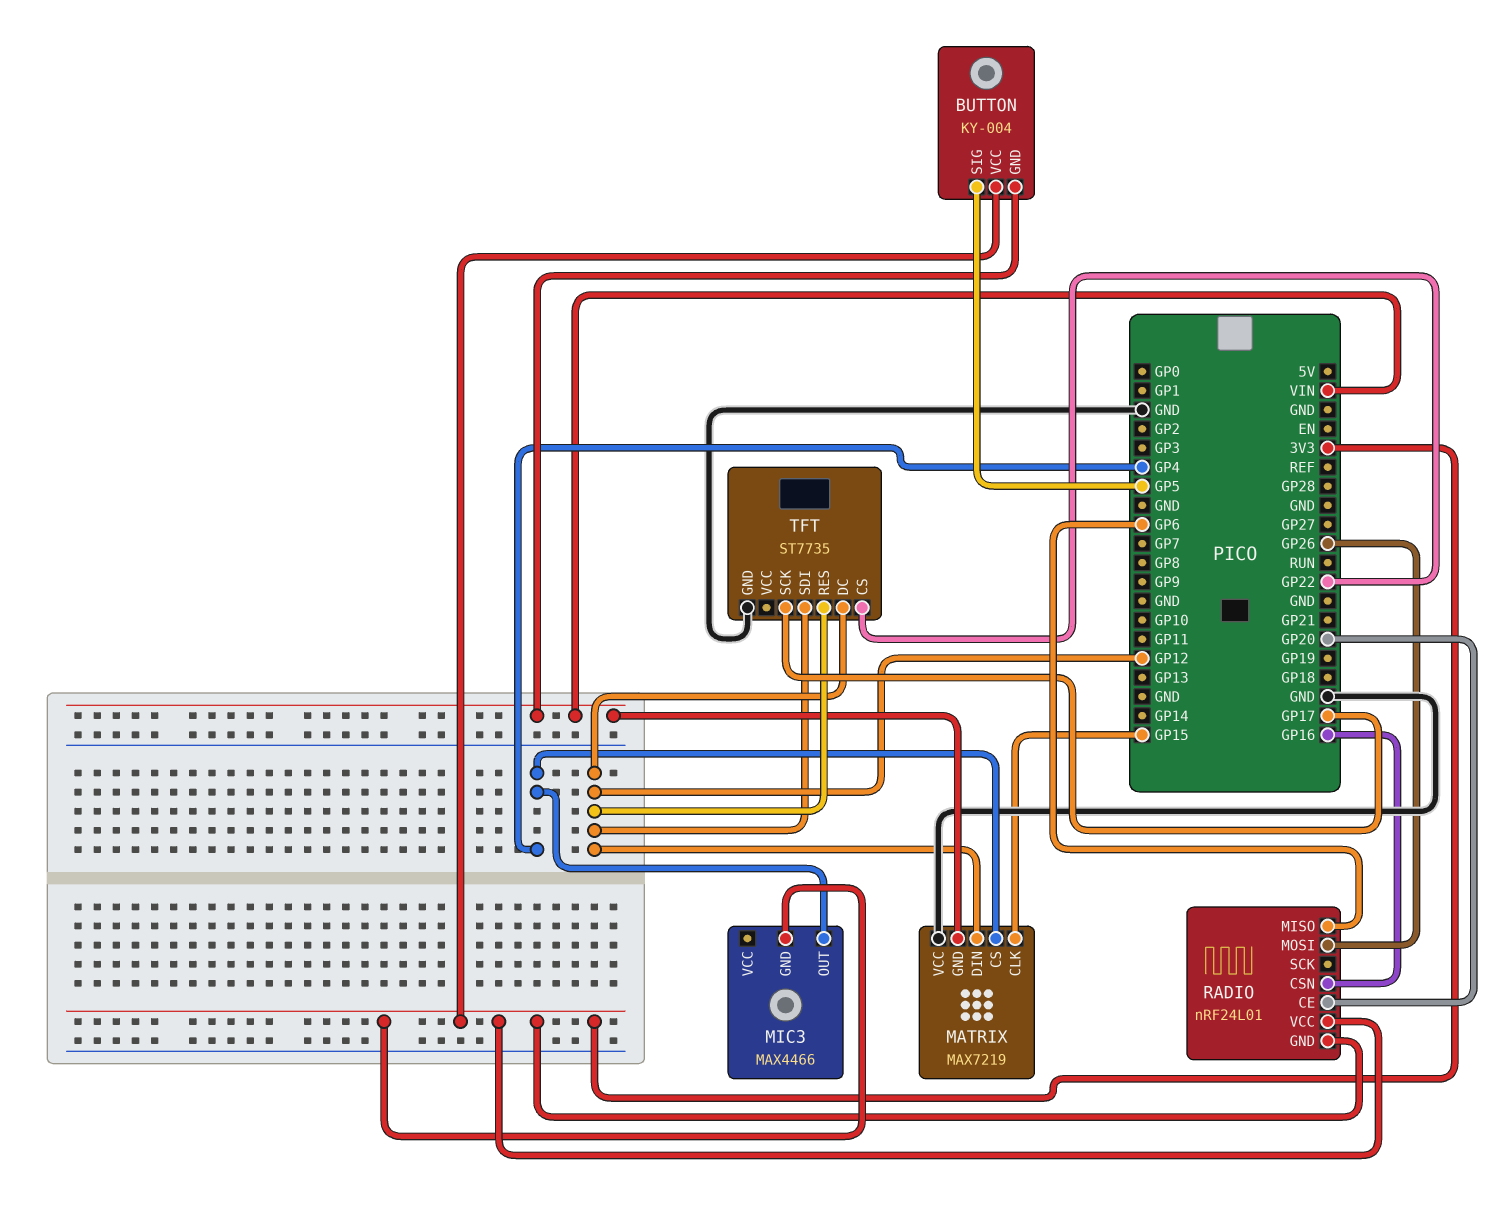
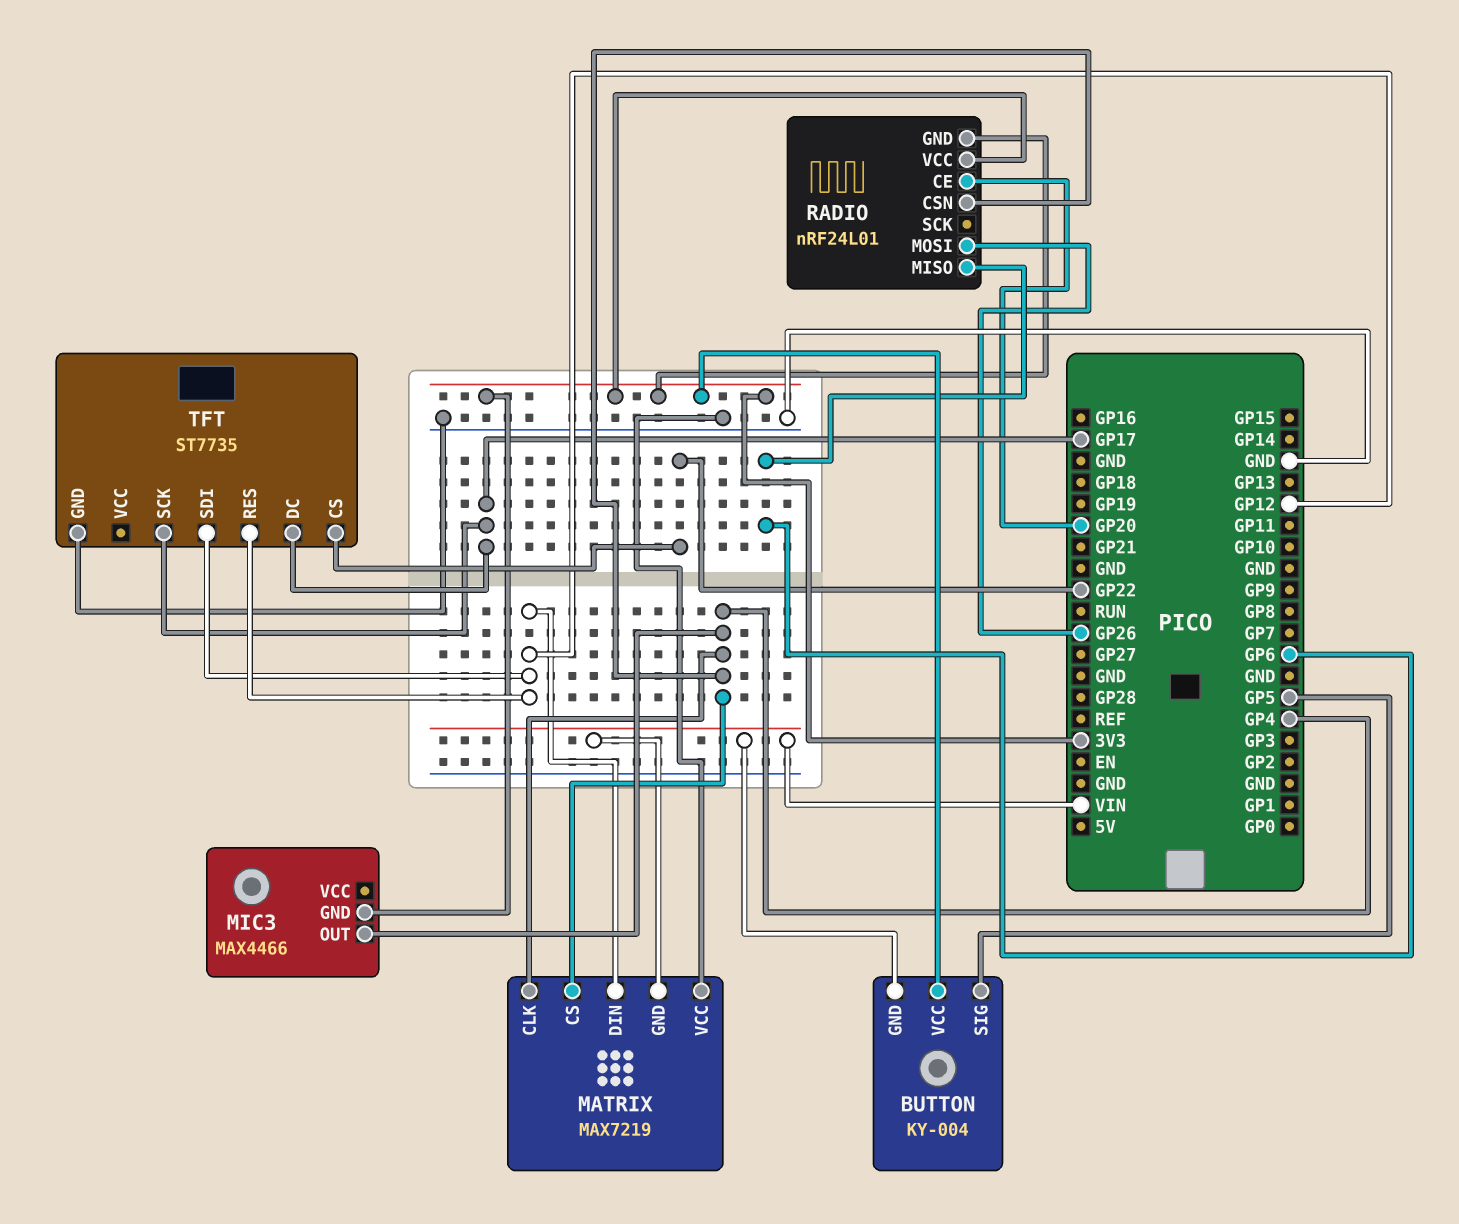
MATRIX pin CLK: GP15 -> GP4
RADIO pin CSN: GP16 -> GP4
TFT pin DC: GP12 -> GP17

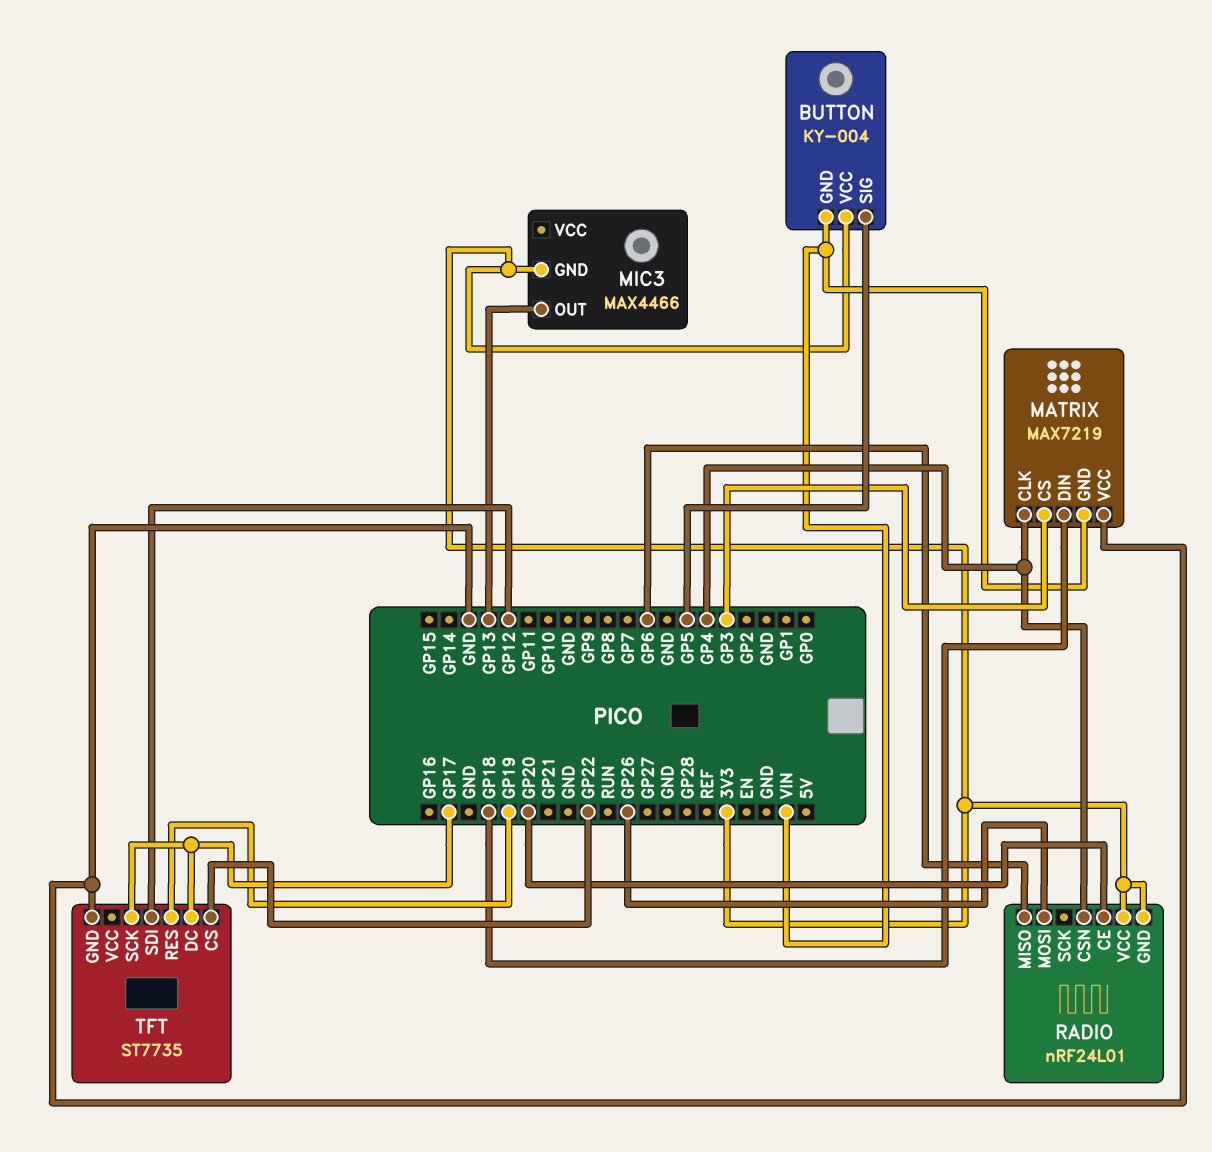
MATRIX pin CS: GP4 -> GP3
MATRIX pin DIN: GP12 -> GP18
MIC3 pin OUT: GP4 -> GP13
TFT pin RES: GP12 -> GP19

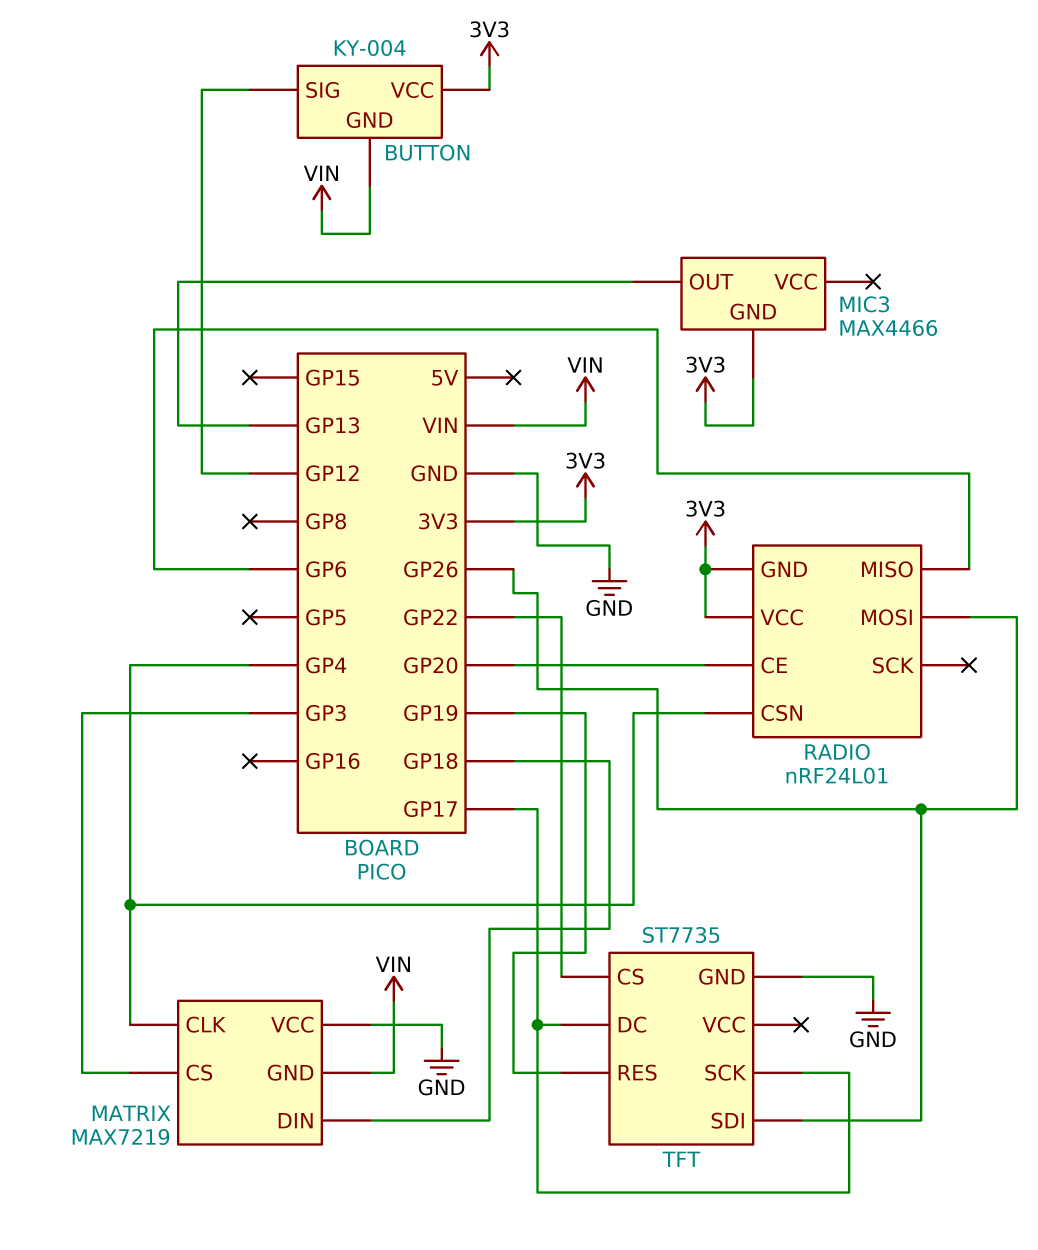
BUTTON pin SIG: GP5 -> GP12
TFT pin SDI: GP12 -> GP26

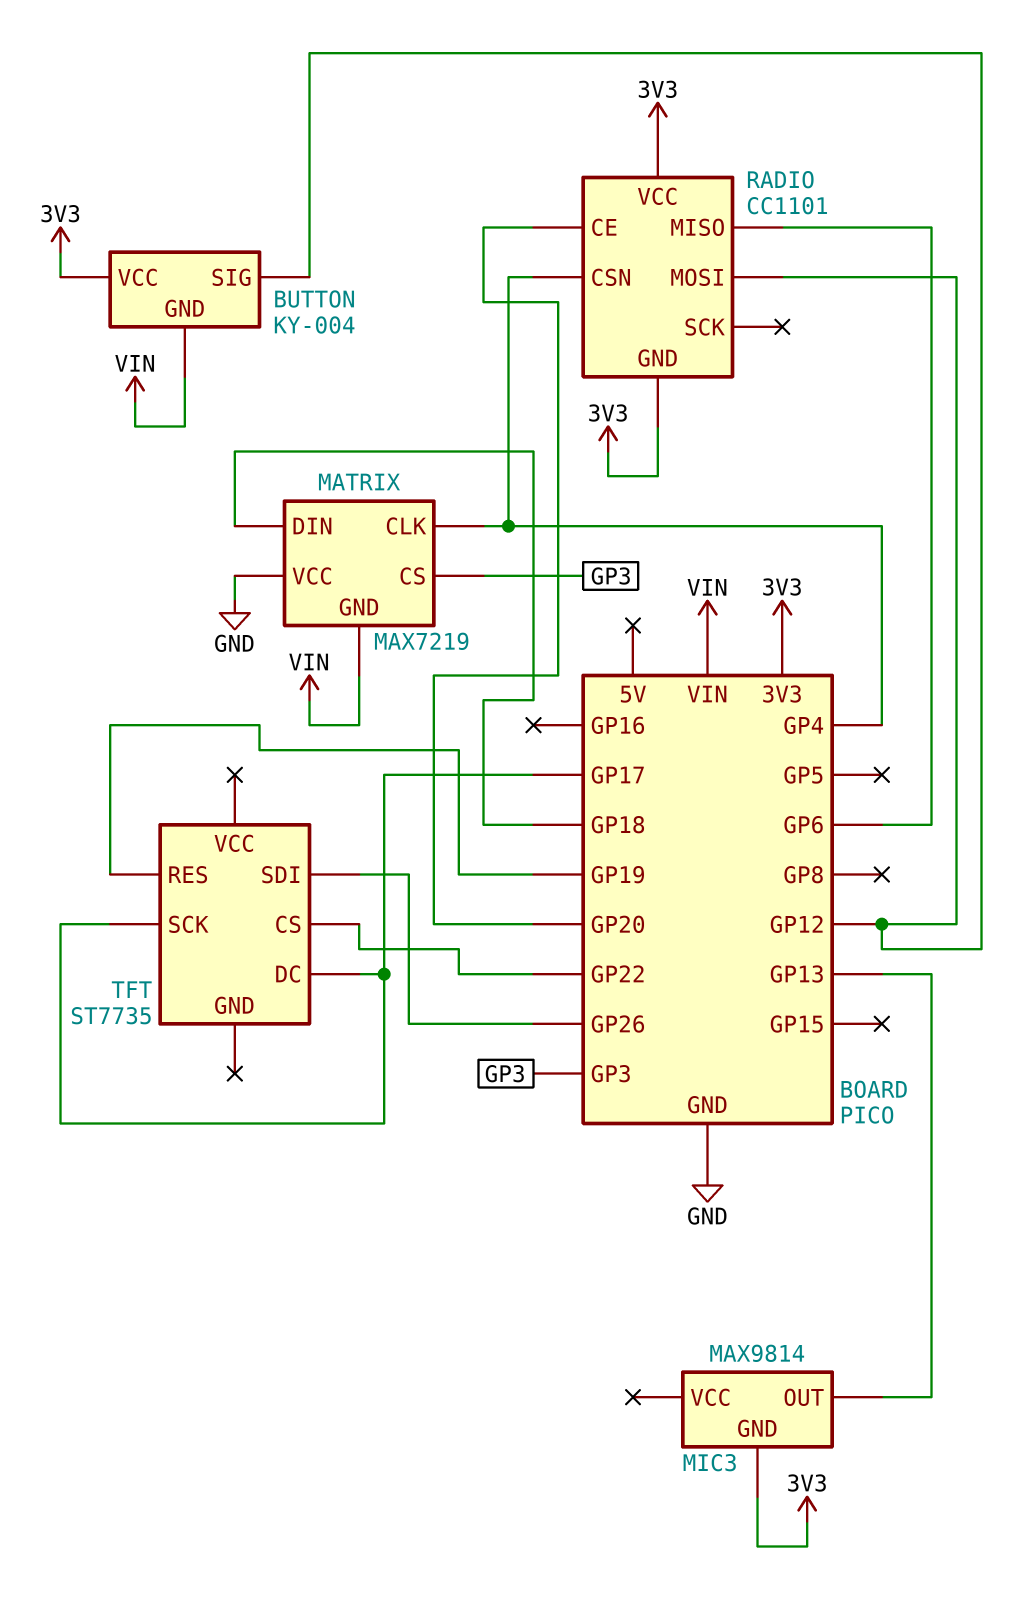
MIC3: MAX4466 -> MAX9814
RADIO: nRF24L01 -> CC1101
RADIO pin MOSI: GP26 -> GP12
TFT pin GND: GND -> none

